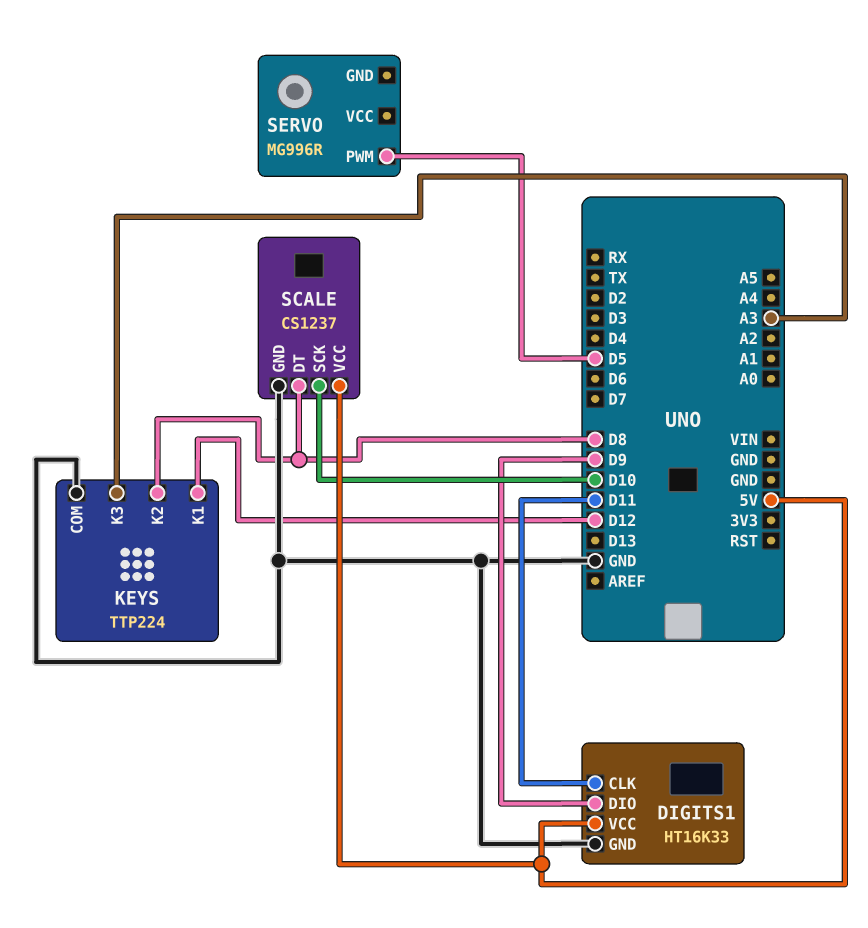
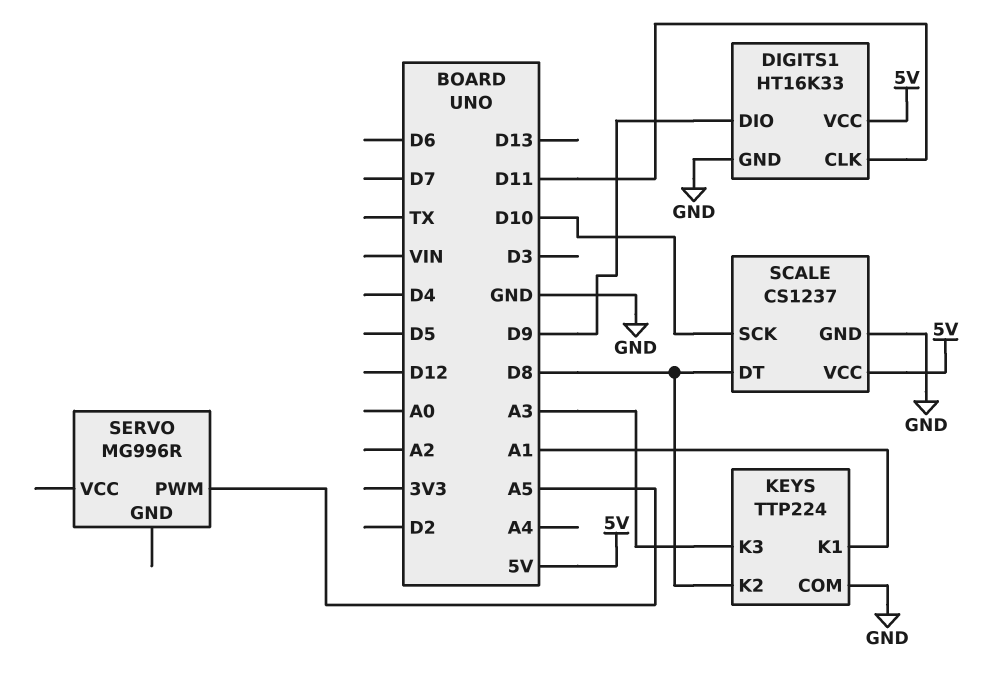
KEYS pin K1: D12 -> A1
SERVO pin PWM: D5 -> A5

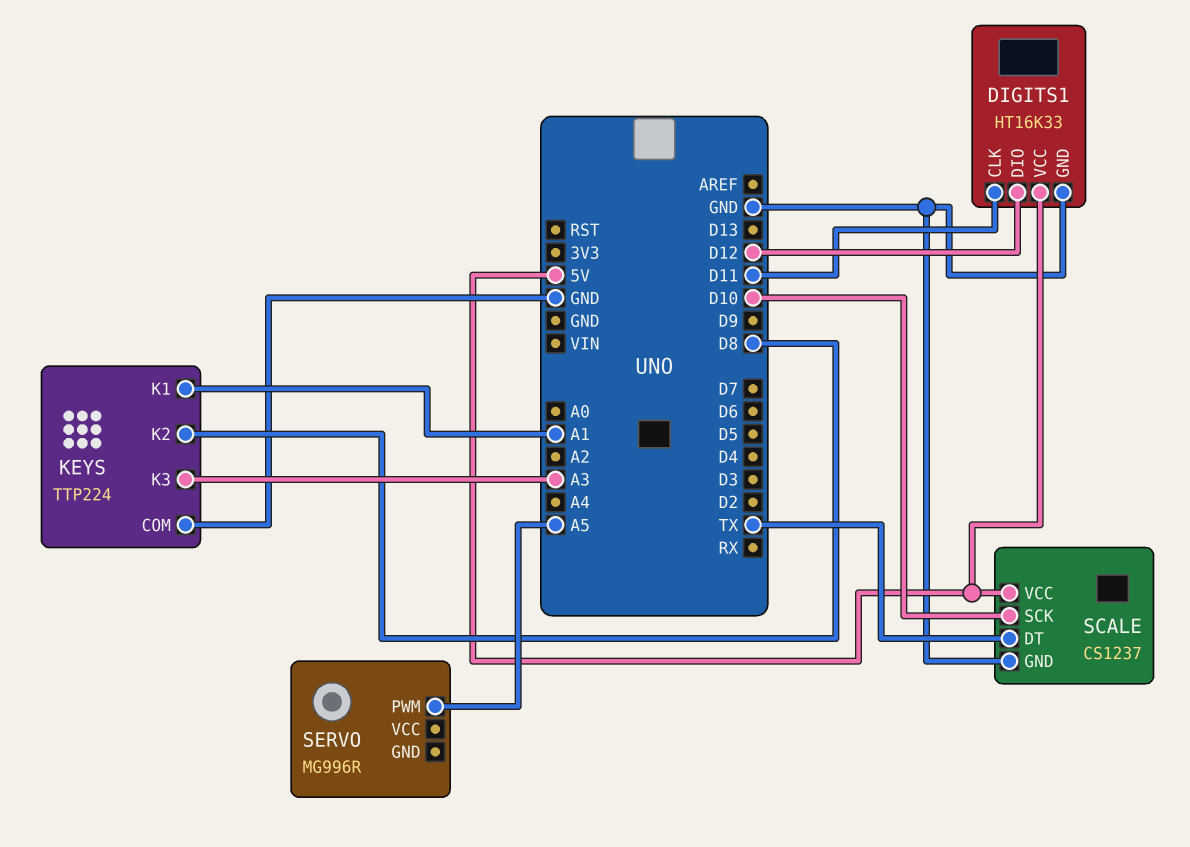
DIGITS1 pin DIO: D9 -> D12
SCALE pin DT: D8 -> TX

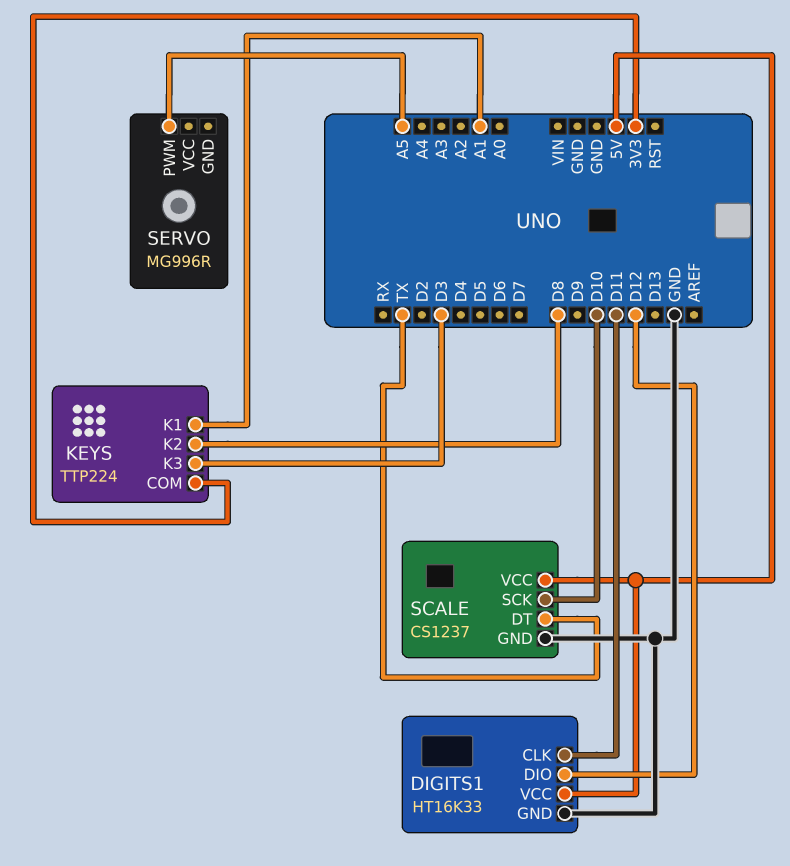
KEYS pin COM: GND -> 3V3
KEYS pin K3: A3 -> D3

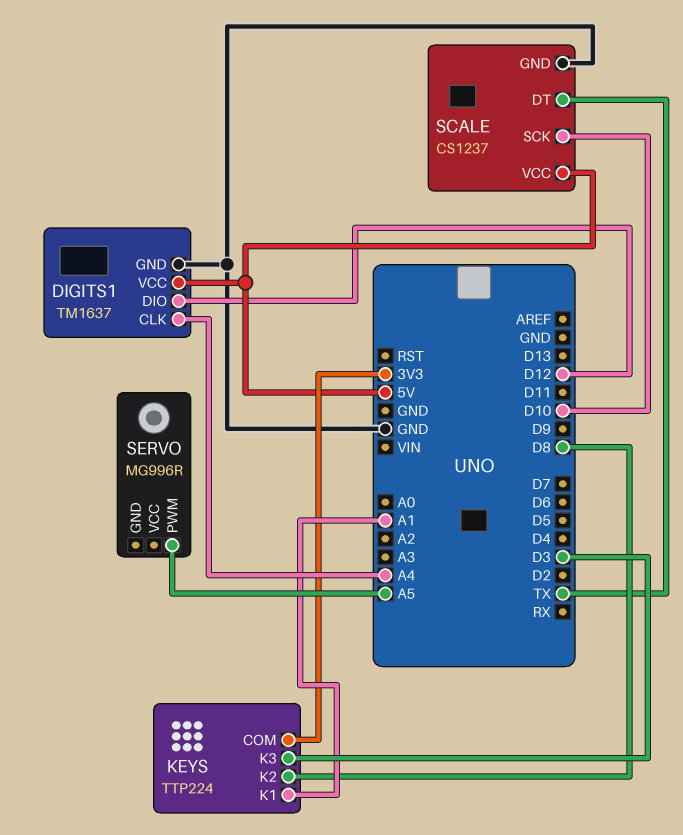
DIGITS1: HT16K33 -> TM1637
DIGITS1 pin CLK: D11 -> A4

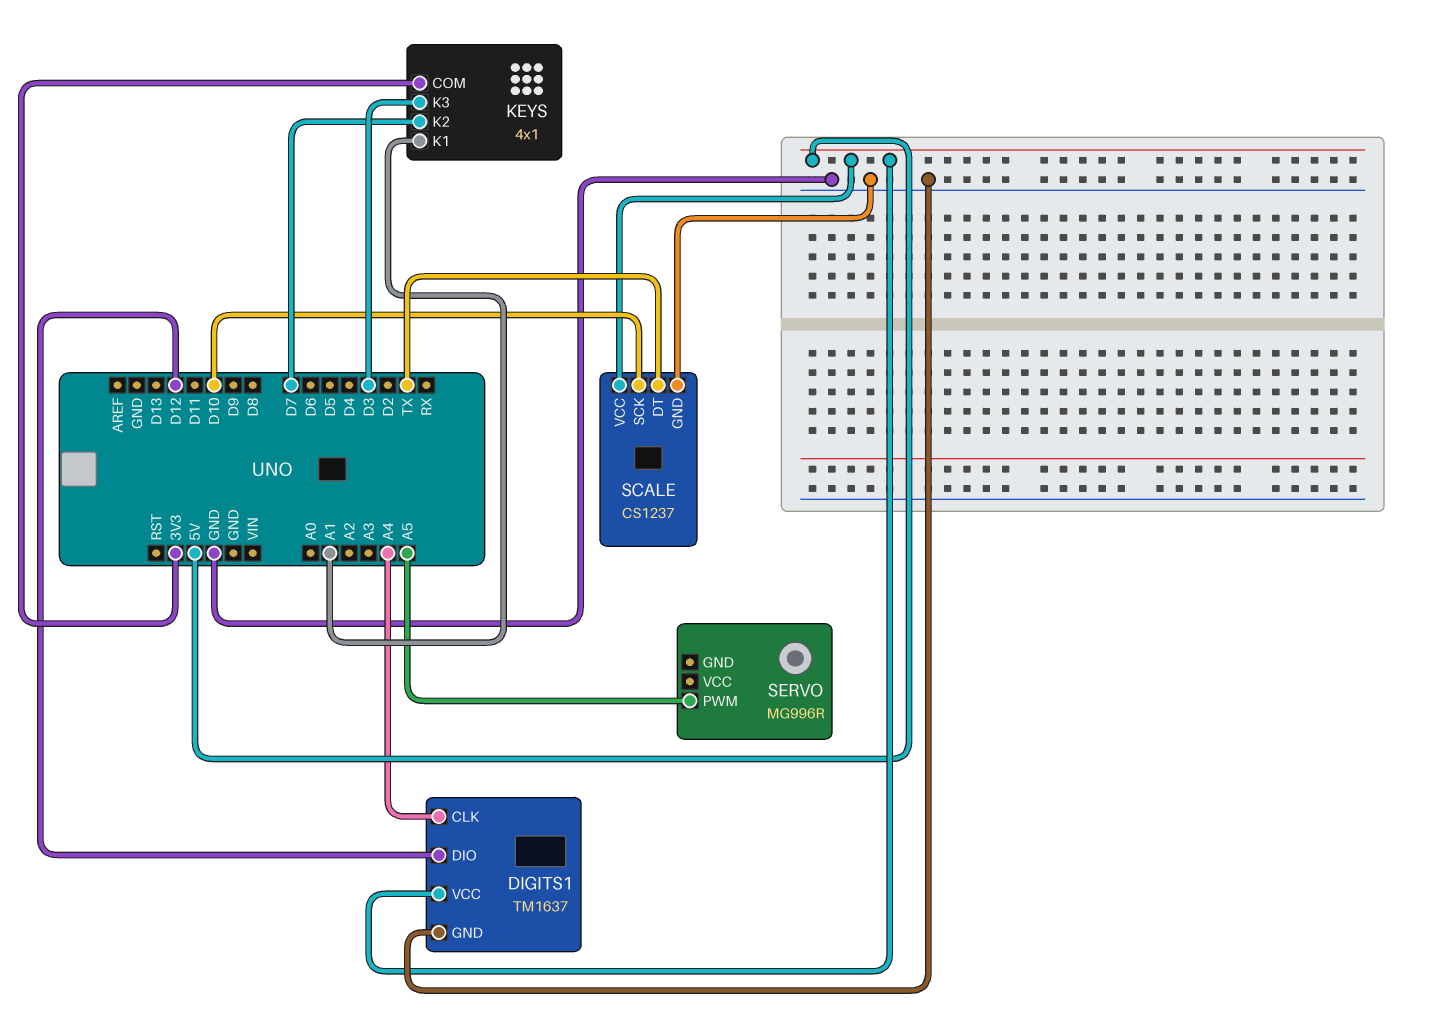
KEYS: TTP224 -> 4x1
KEYS pin K2: D8 -> D7

